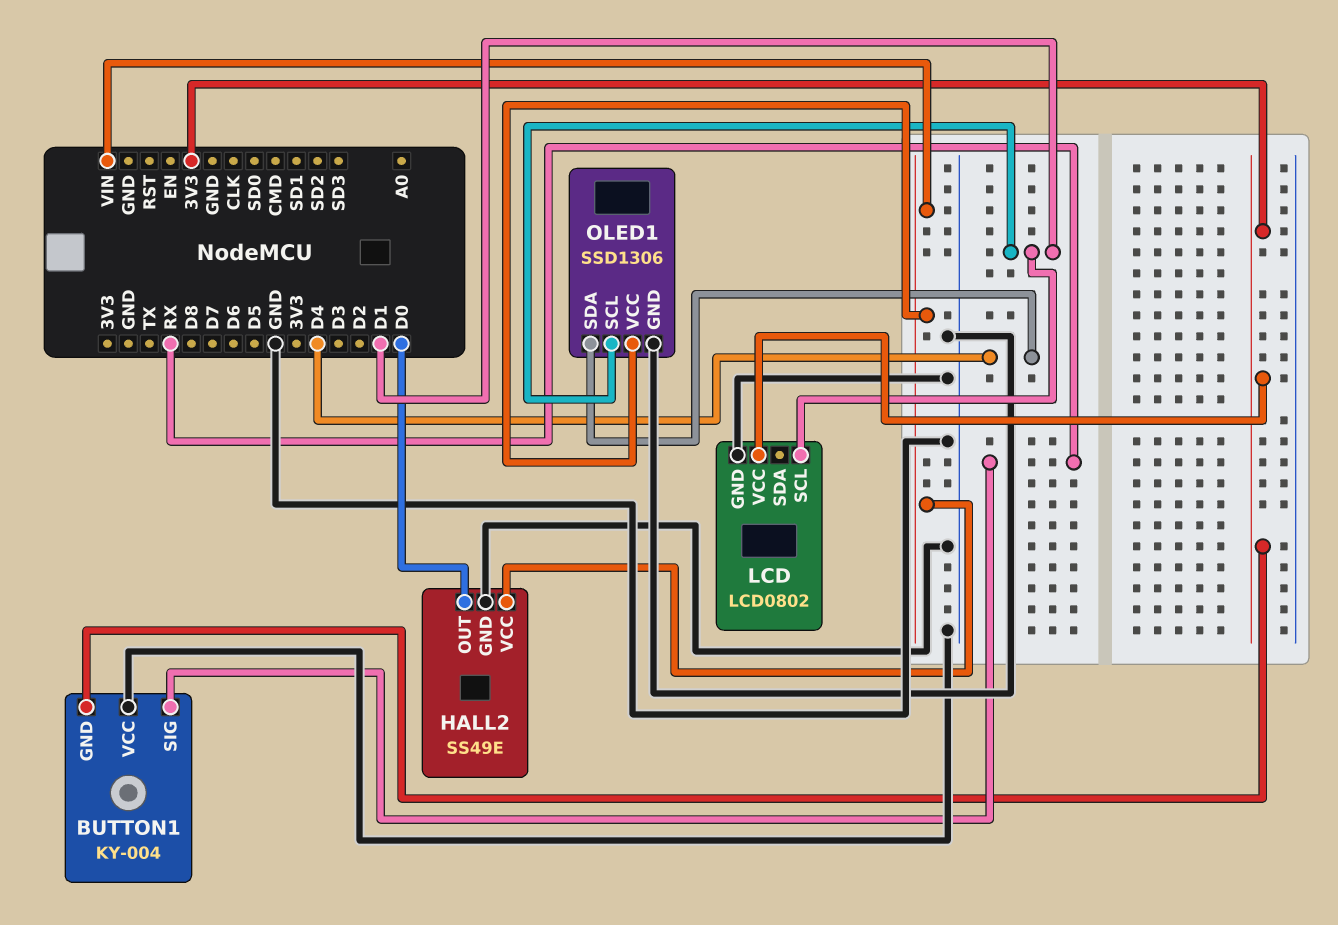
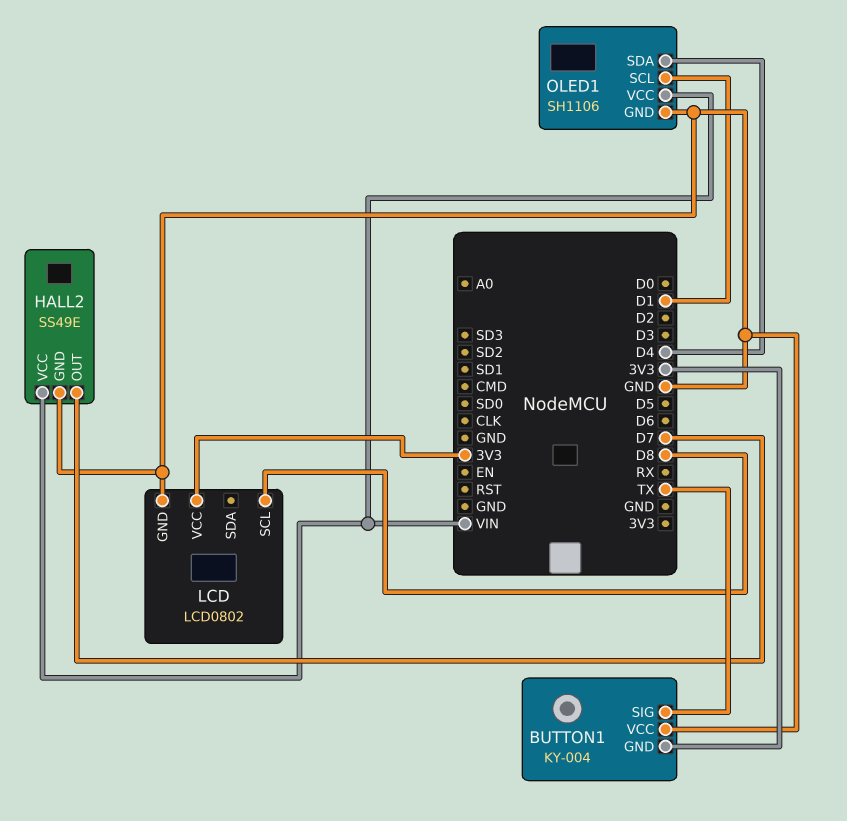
BUTTON1 pin SIG: RX -> TX
HALL2 pin OUT: D0 -> D7
LCD pin SCL: D1 -> D8
OLED1: SSD1306 -> SH1106

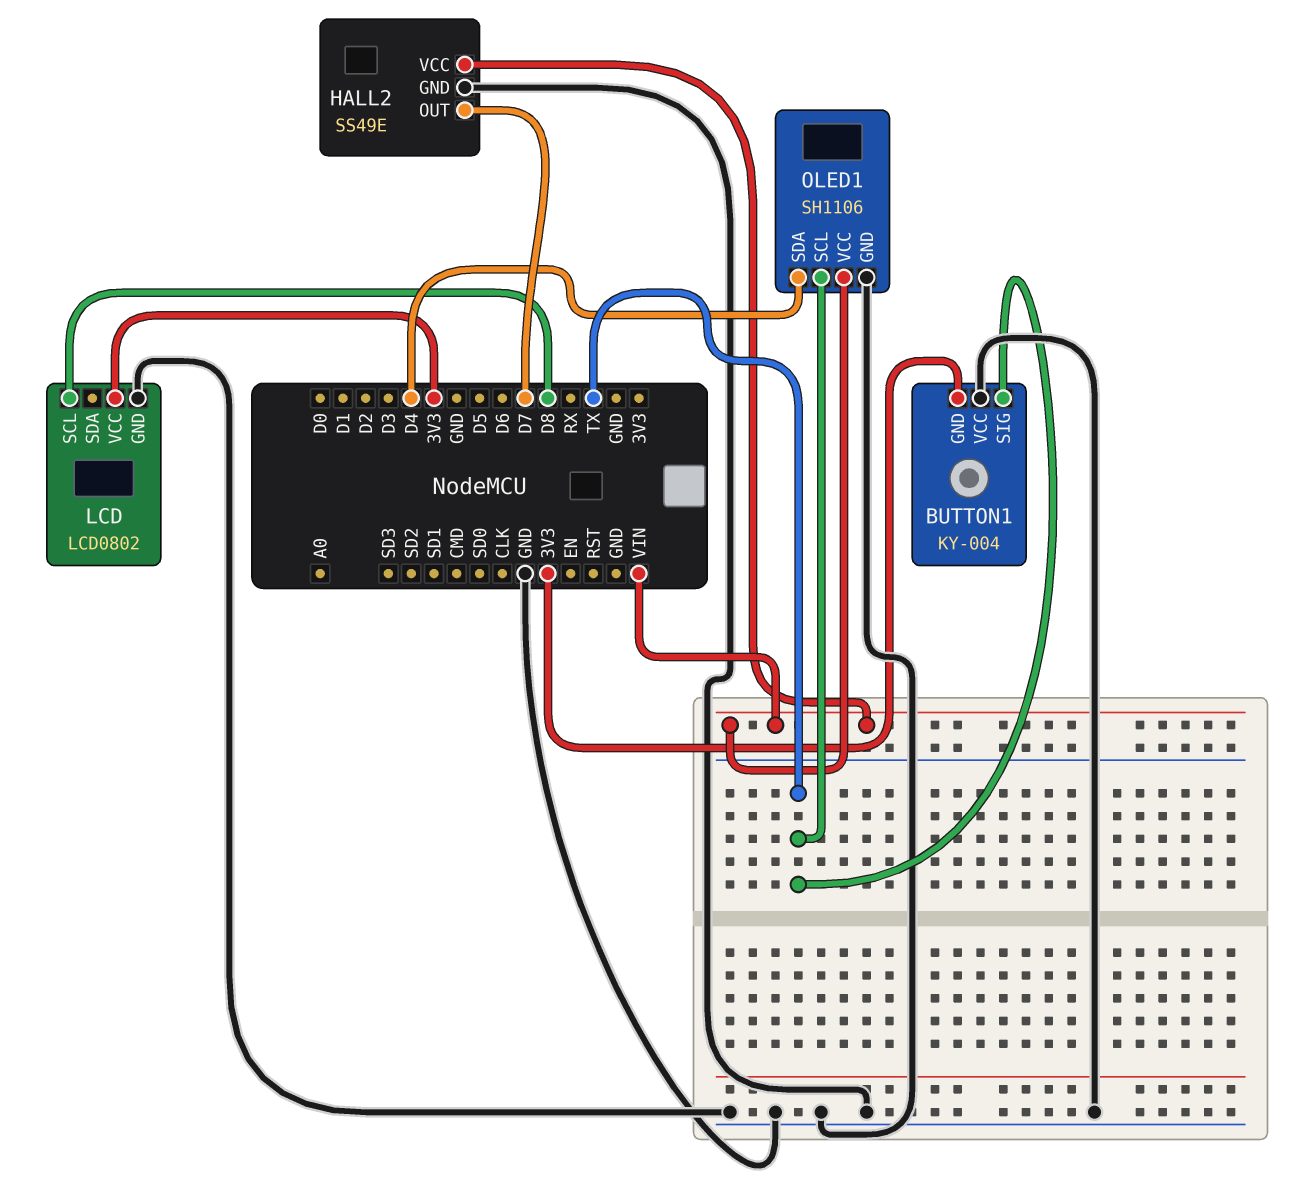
OLED1 pin SCL: D1 -> TX

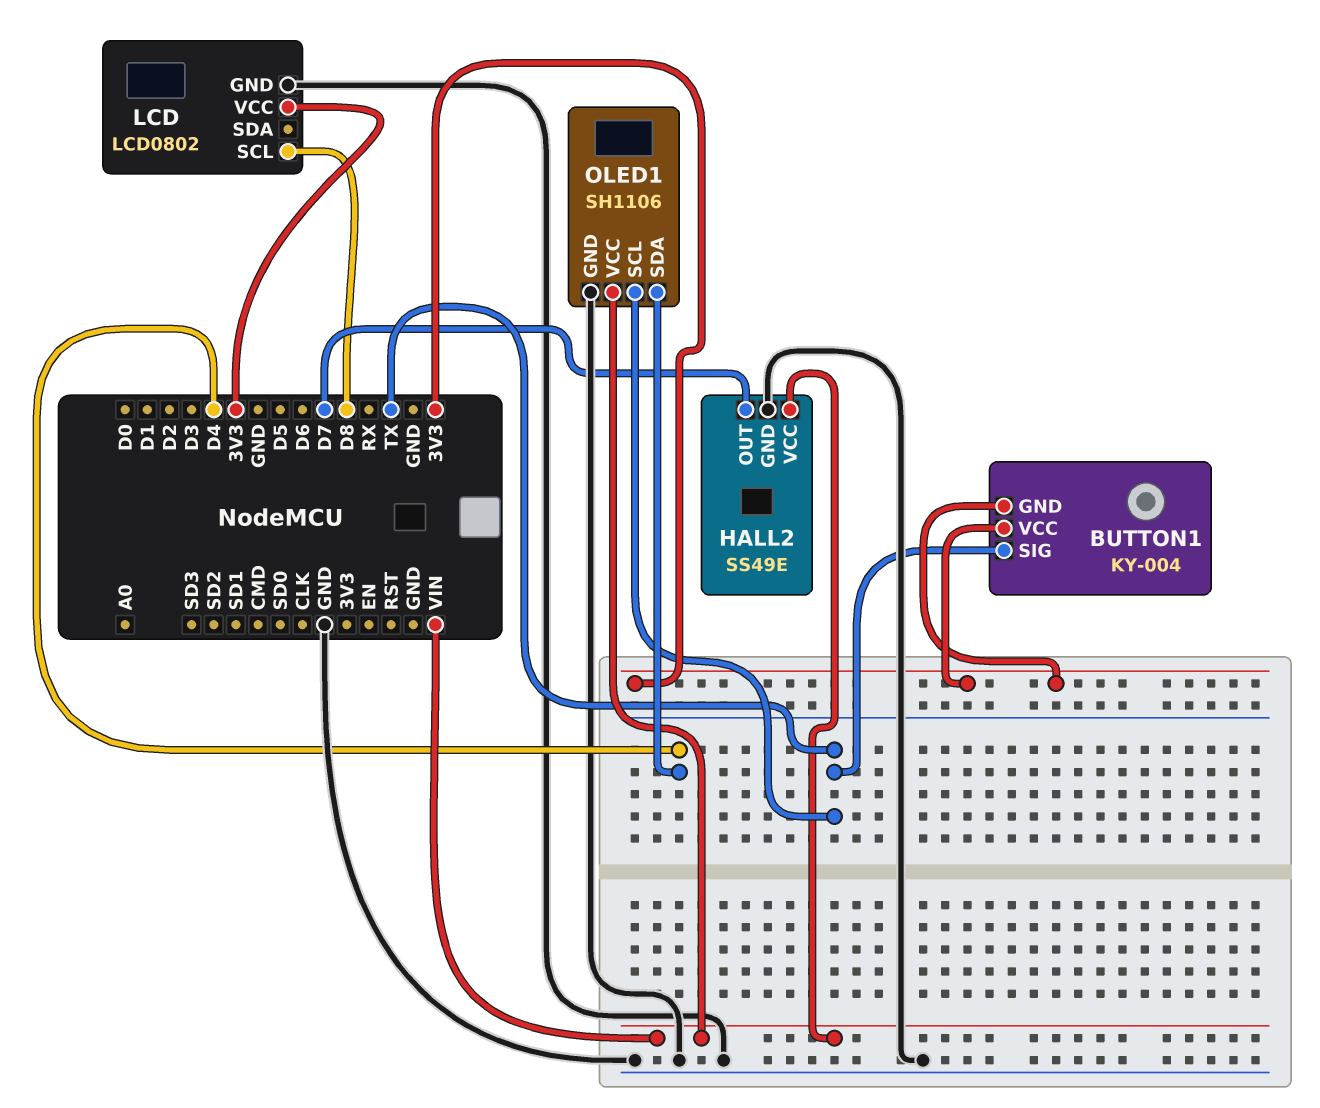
BUTTON1 pin VCC: GND -> 3V3

